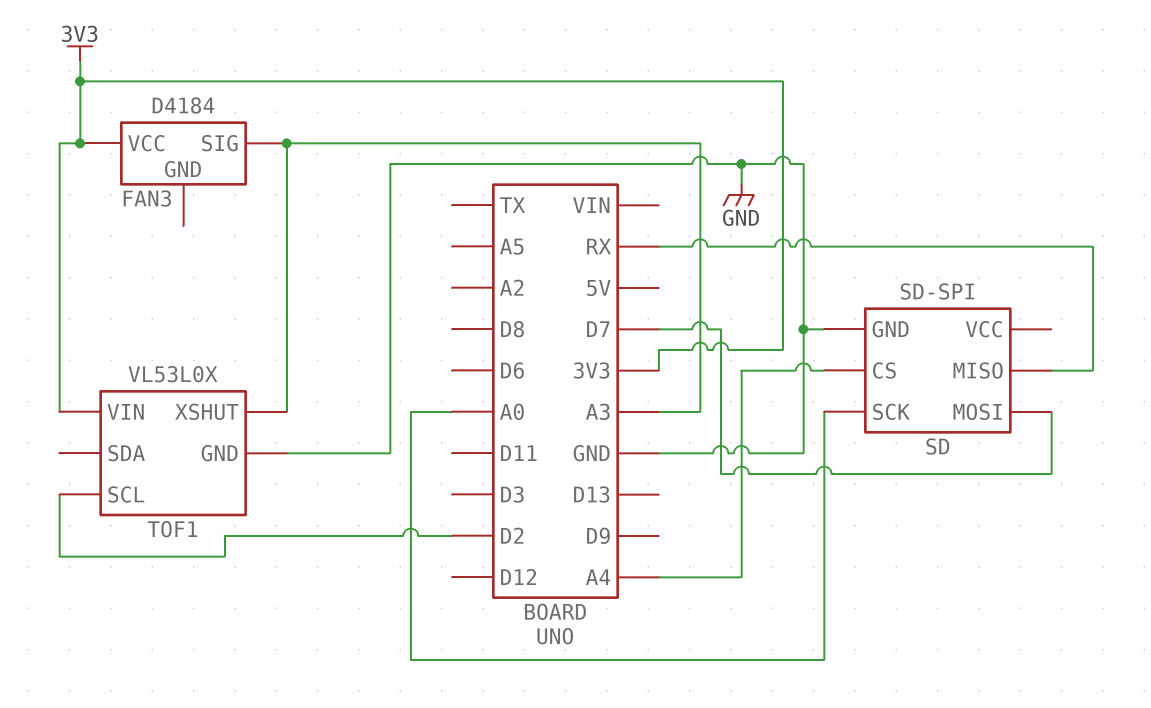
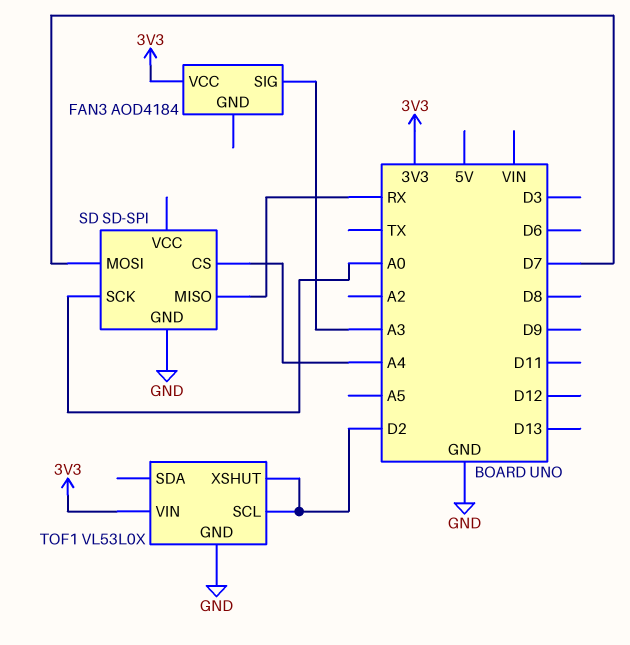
FAN3: D4184 -> AOD4184
TOF1 pin XSHUT: A3 -> D2

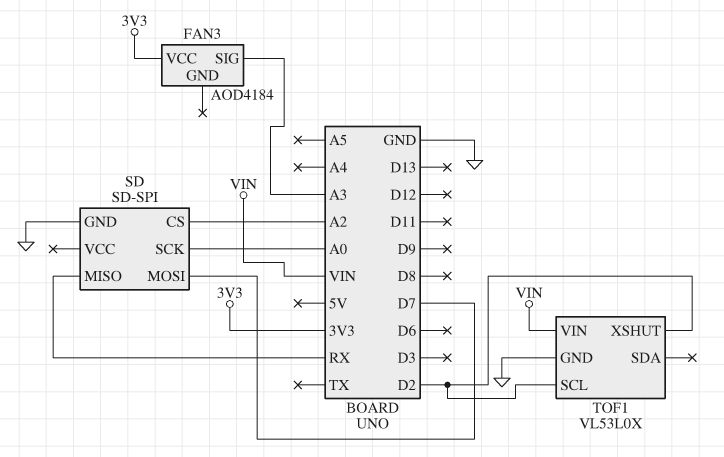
SD pin CS: A4 -> A2
TOF1 pin VIN: 3V3 -> VIN

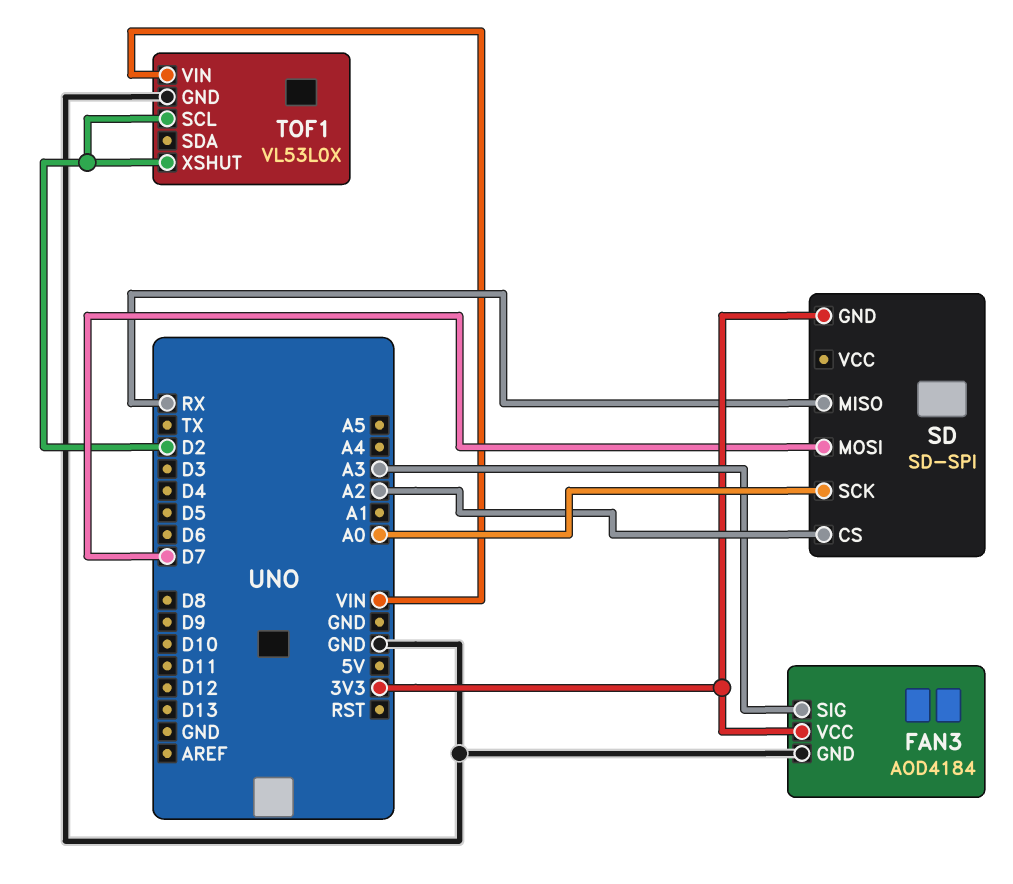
FAN3 pin GND: none -> GND
SD pin GND: GND -> 3V3

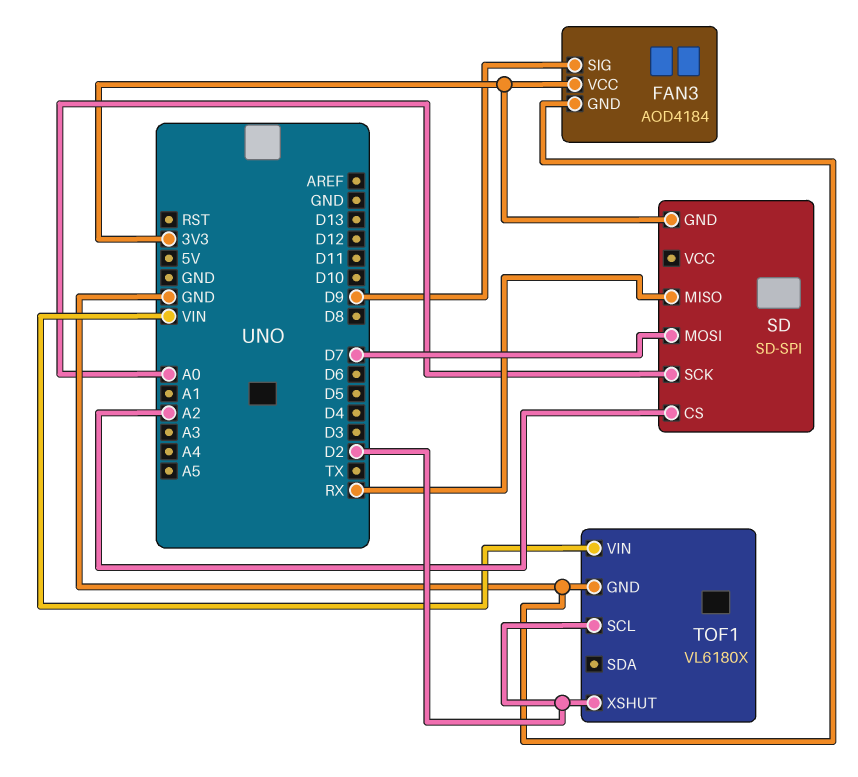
FAN3 pin SIG: A3 -> D9
TOF1: VL53L0X -> VL6180X

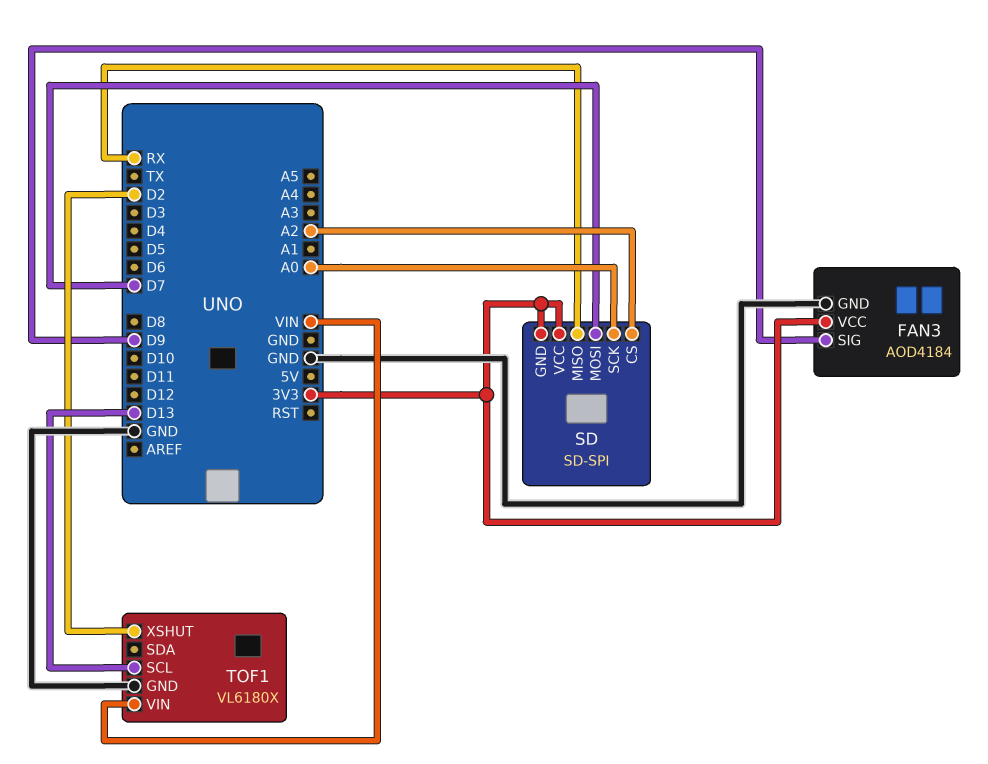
SD pin VCC: none -> 3V3
TOF1 pin SCL: D2 -> D13

